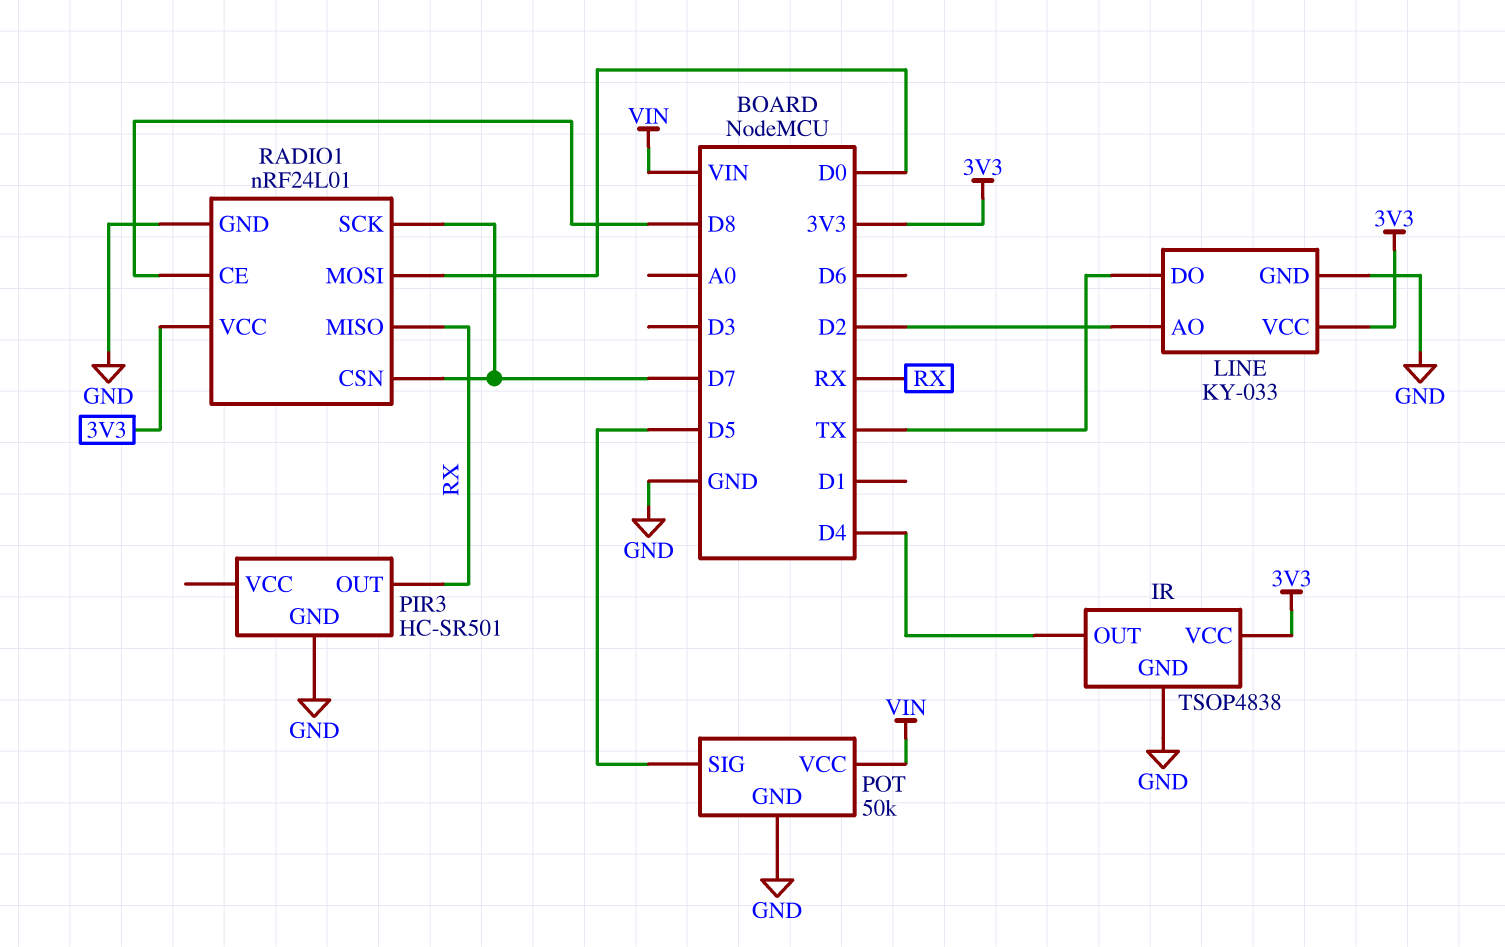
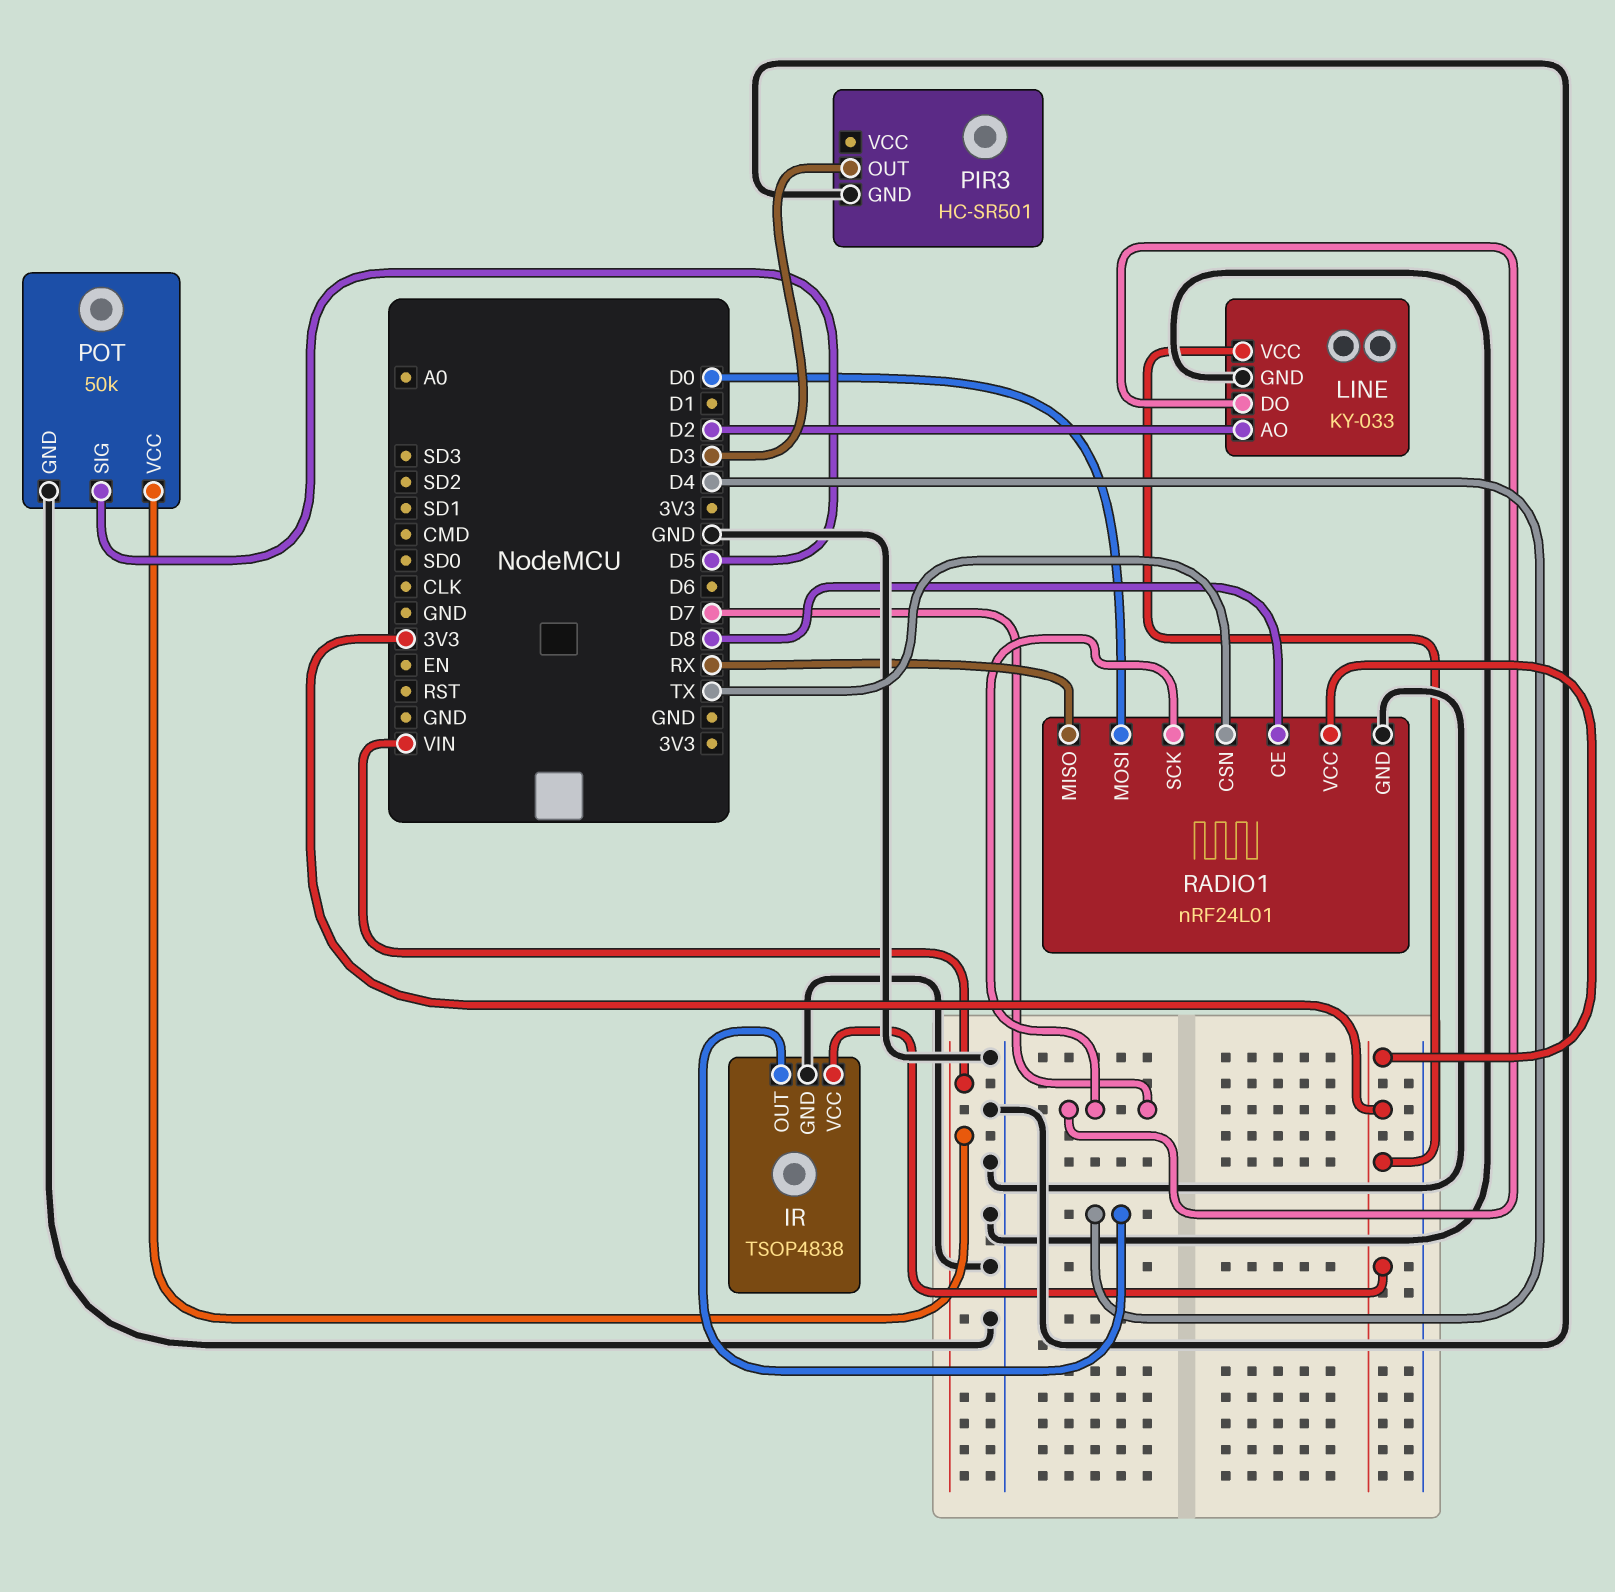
LINE pin DO: TX -> D7
PIR3 pin OUT: RX -> D3
RADIO1 pin CSN: D7 -> TX

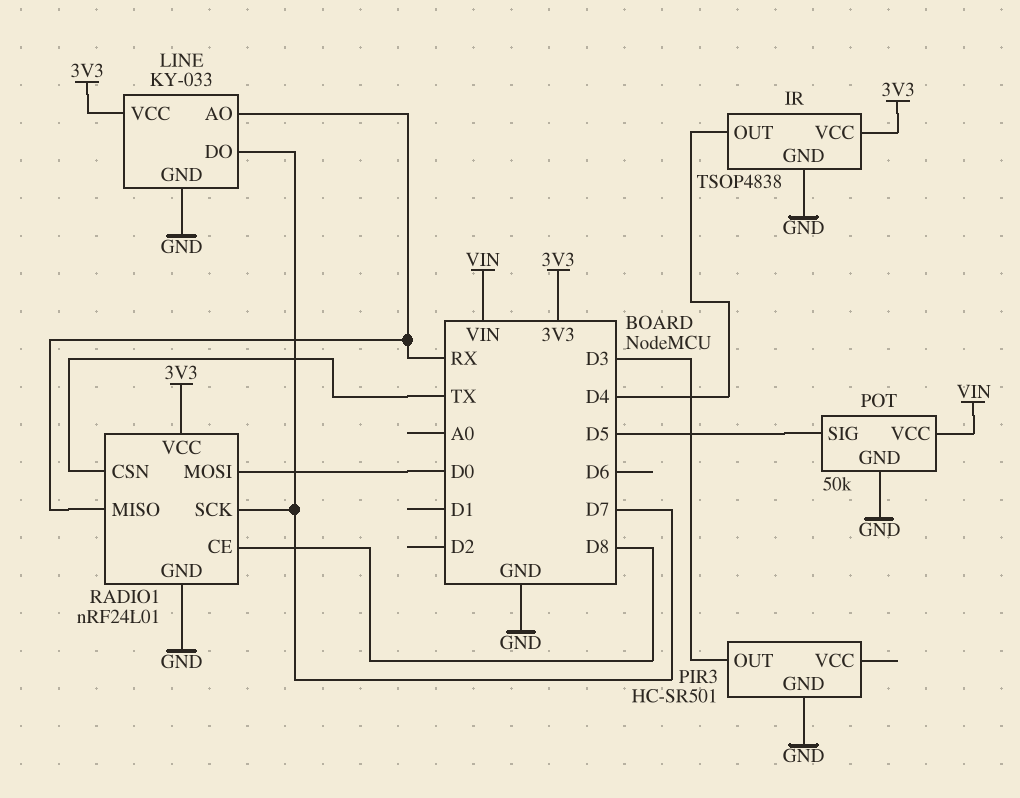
LINE pin AO: D2 -> RX

